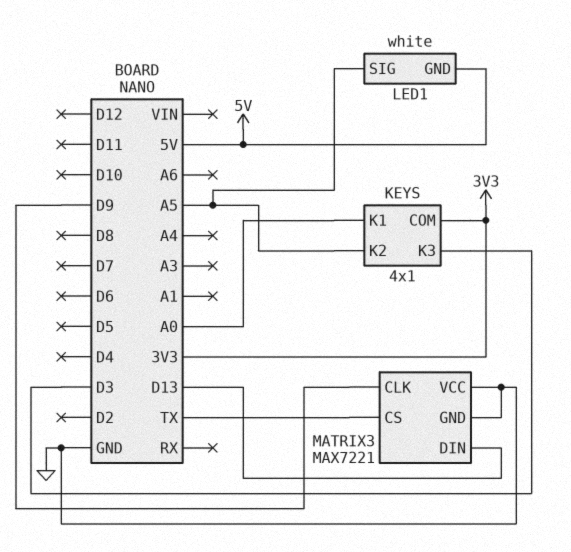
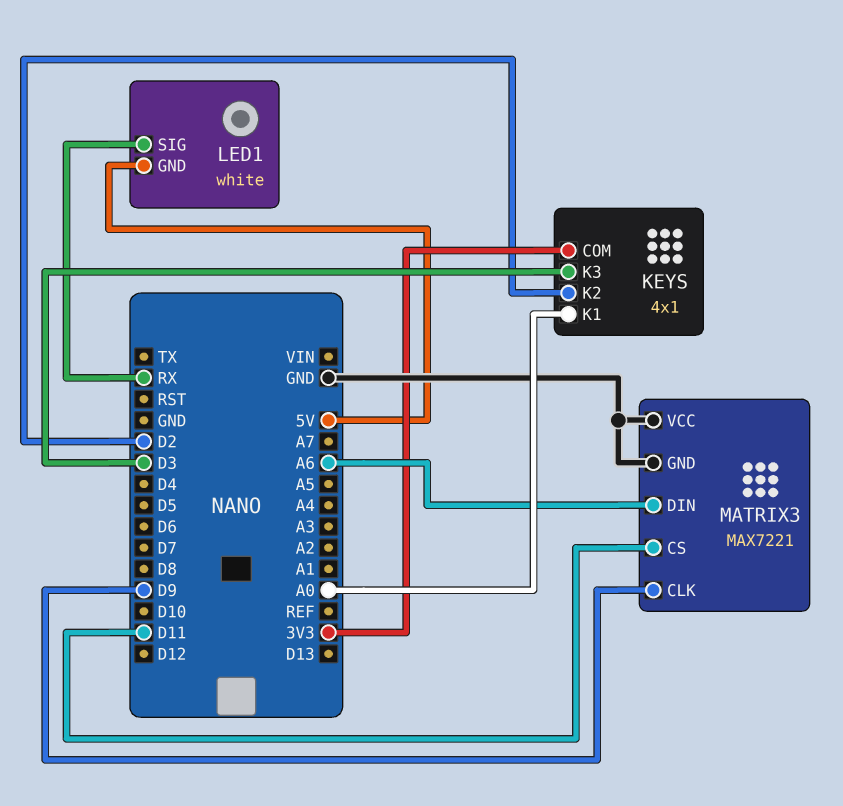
KEYS pin K2: A5 -> D2
LED1 pin SIG: A5 -> RX
MATRIX3 pin CS: TX -> D11
MATRIX3 pin DIN: D13 -> A6

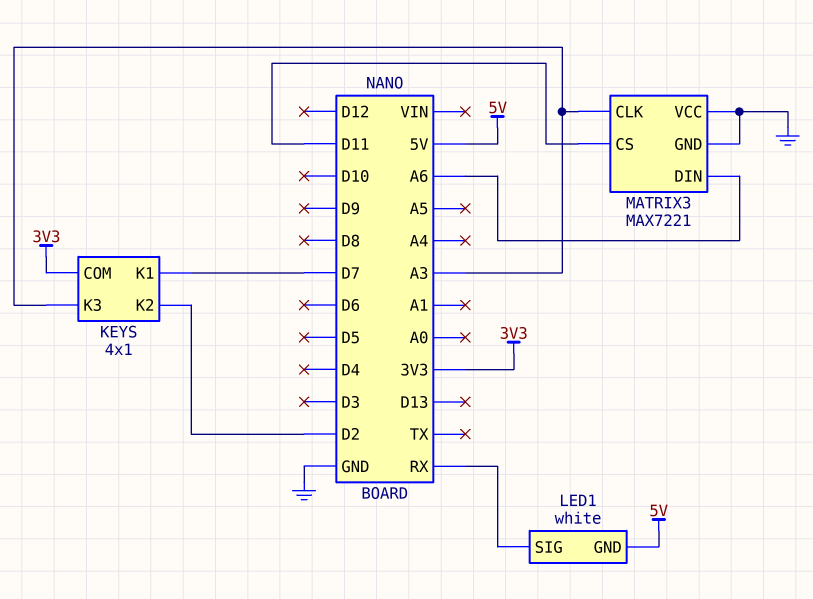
KEYS pin K1: A0 -> D7
KEYS pin K3: D3 -> A3
MATRIX3 pin CLK: D9 -> A3

